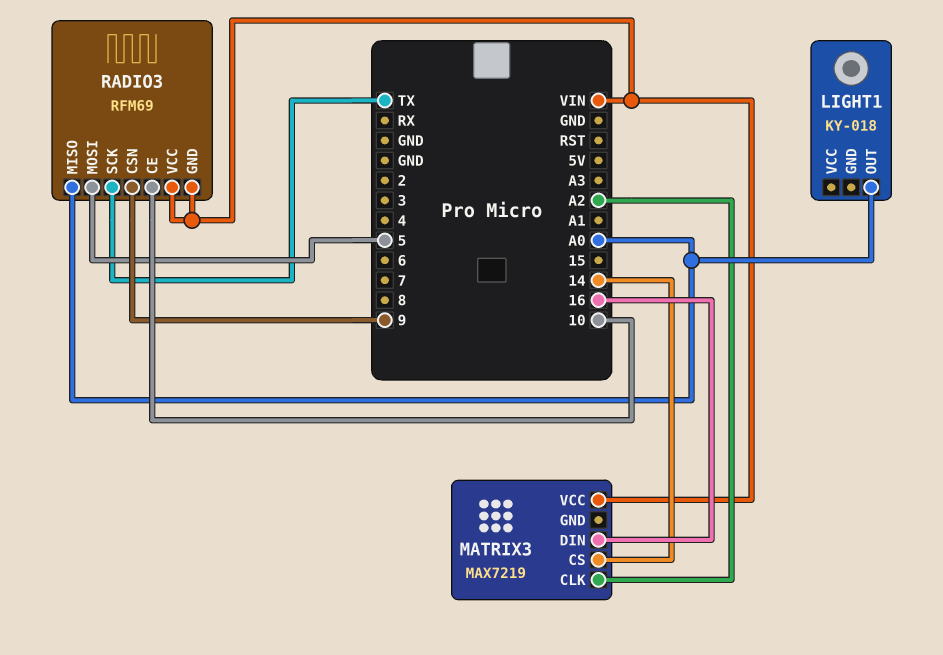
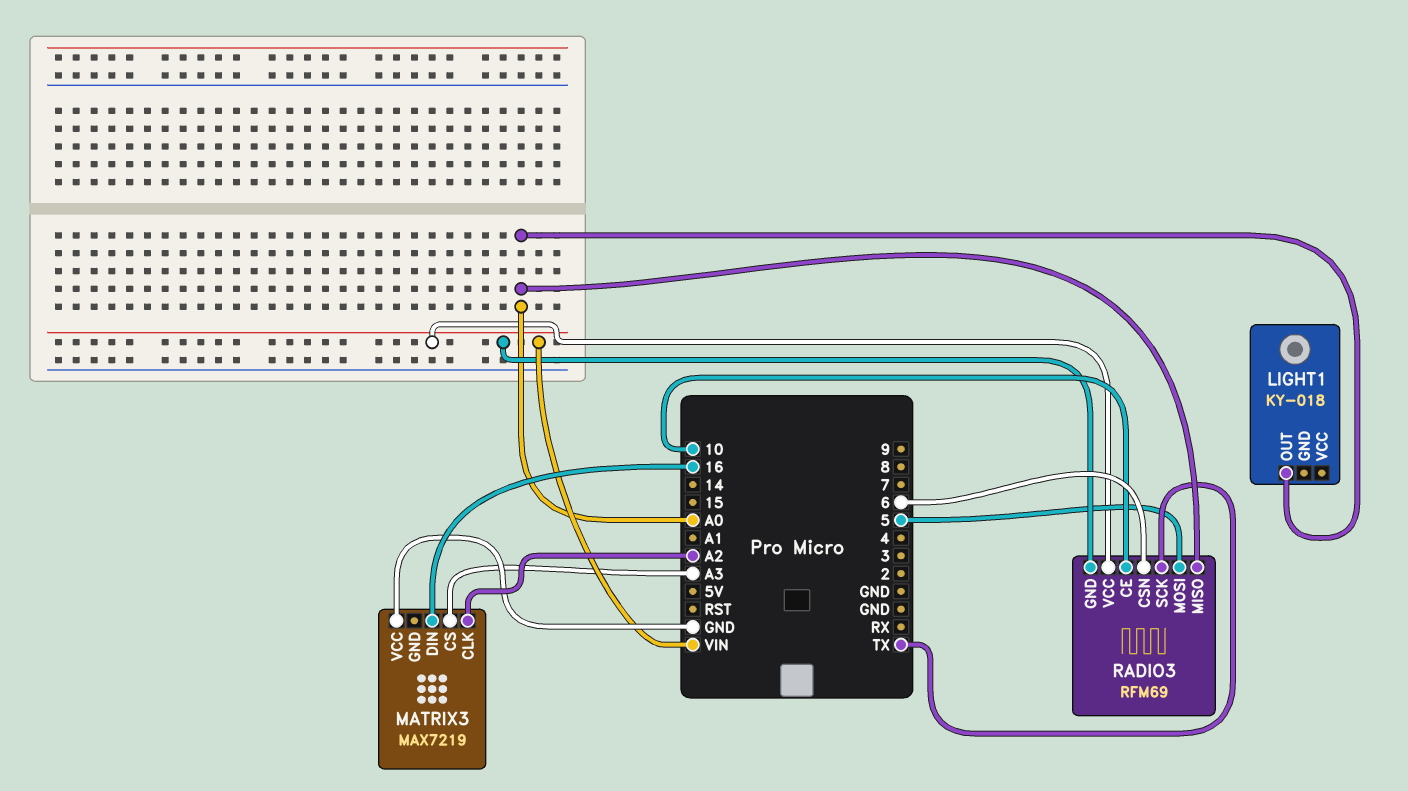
MATRIX3 pin CS: 14 -> A3
MATRIX3 pin VCC: VIN -> GND
RADIO3 pin CSN: 9 -> 6

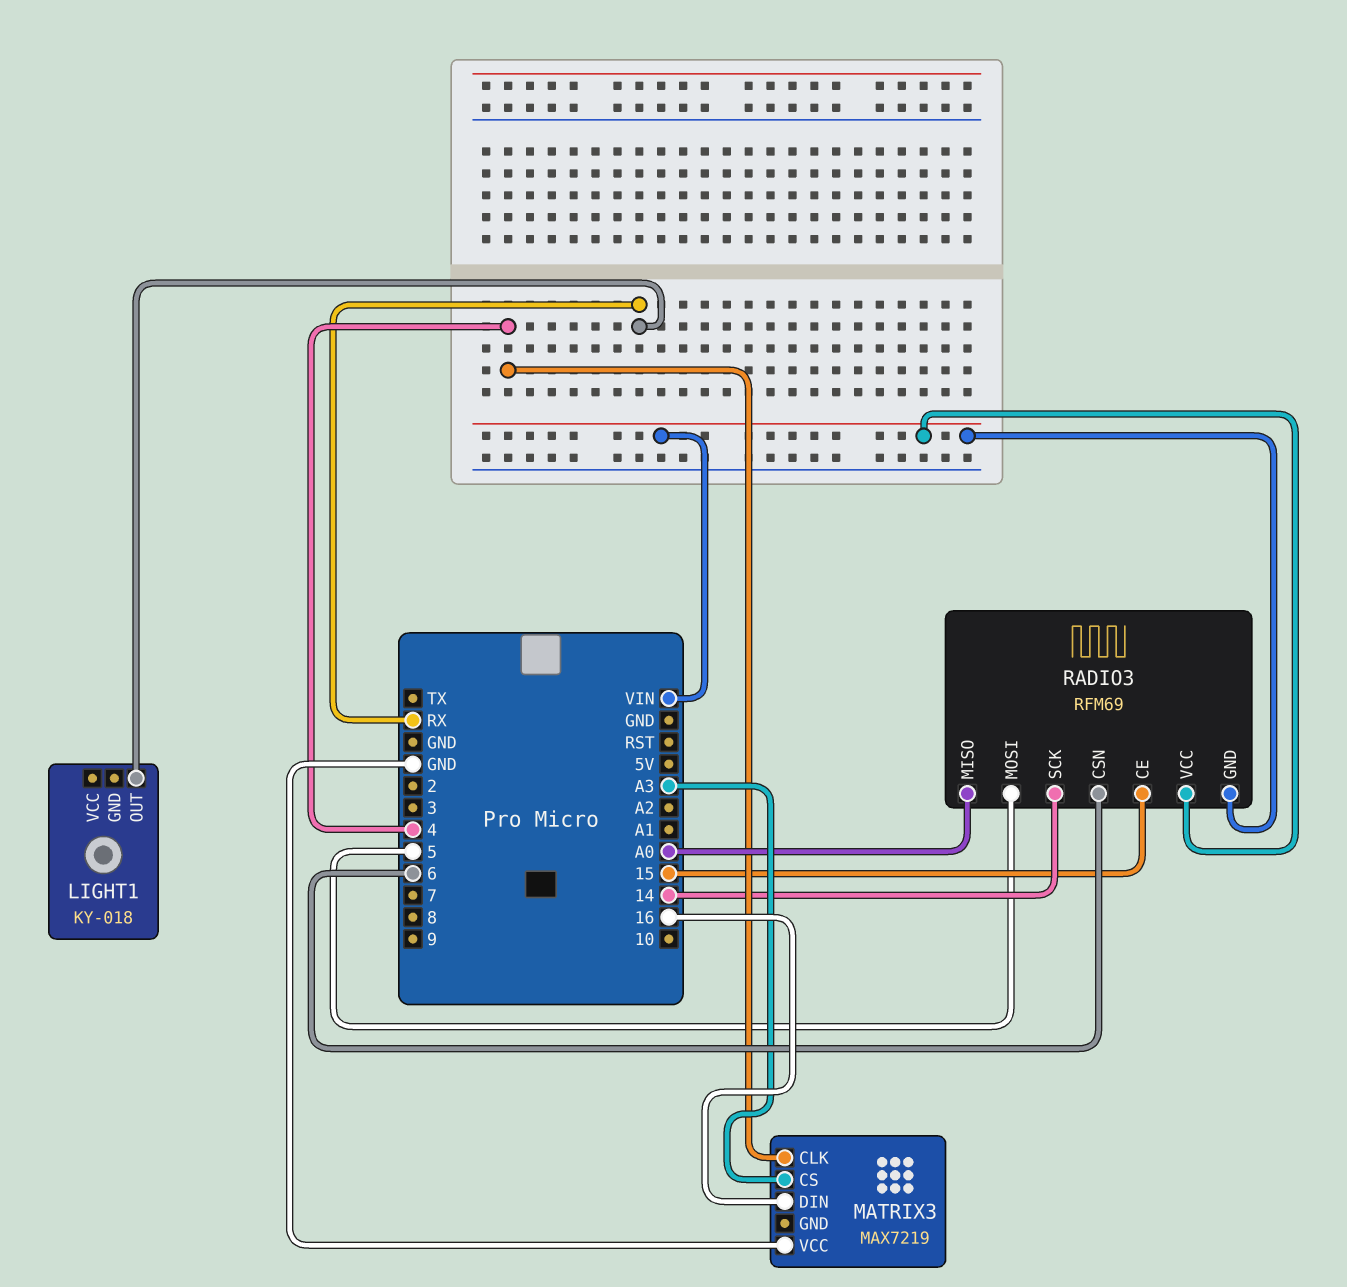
LIGHT1 pin OUT: A0 -> RX
MATRIX3 pin CLK: A2 -> 4
RADIO3 pin CE: 10 -> 15
RADIO3 pin SCK: TX -> 14

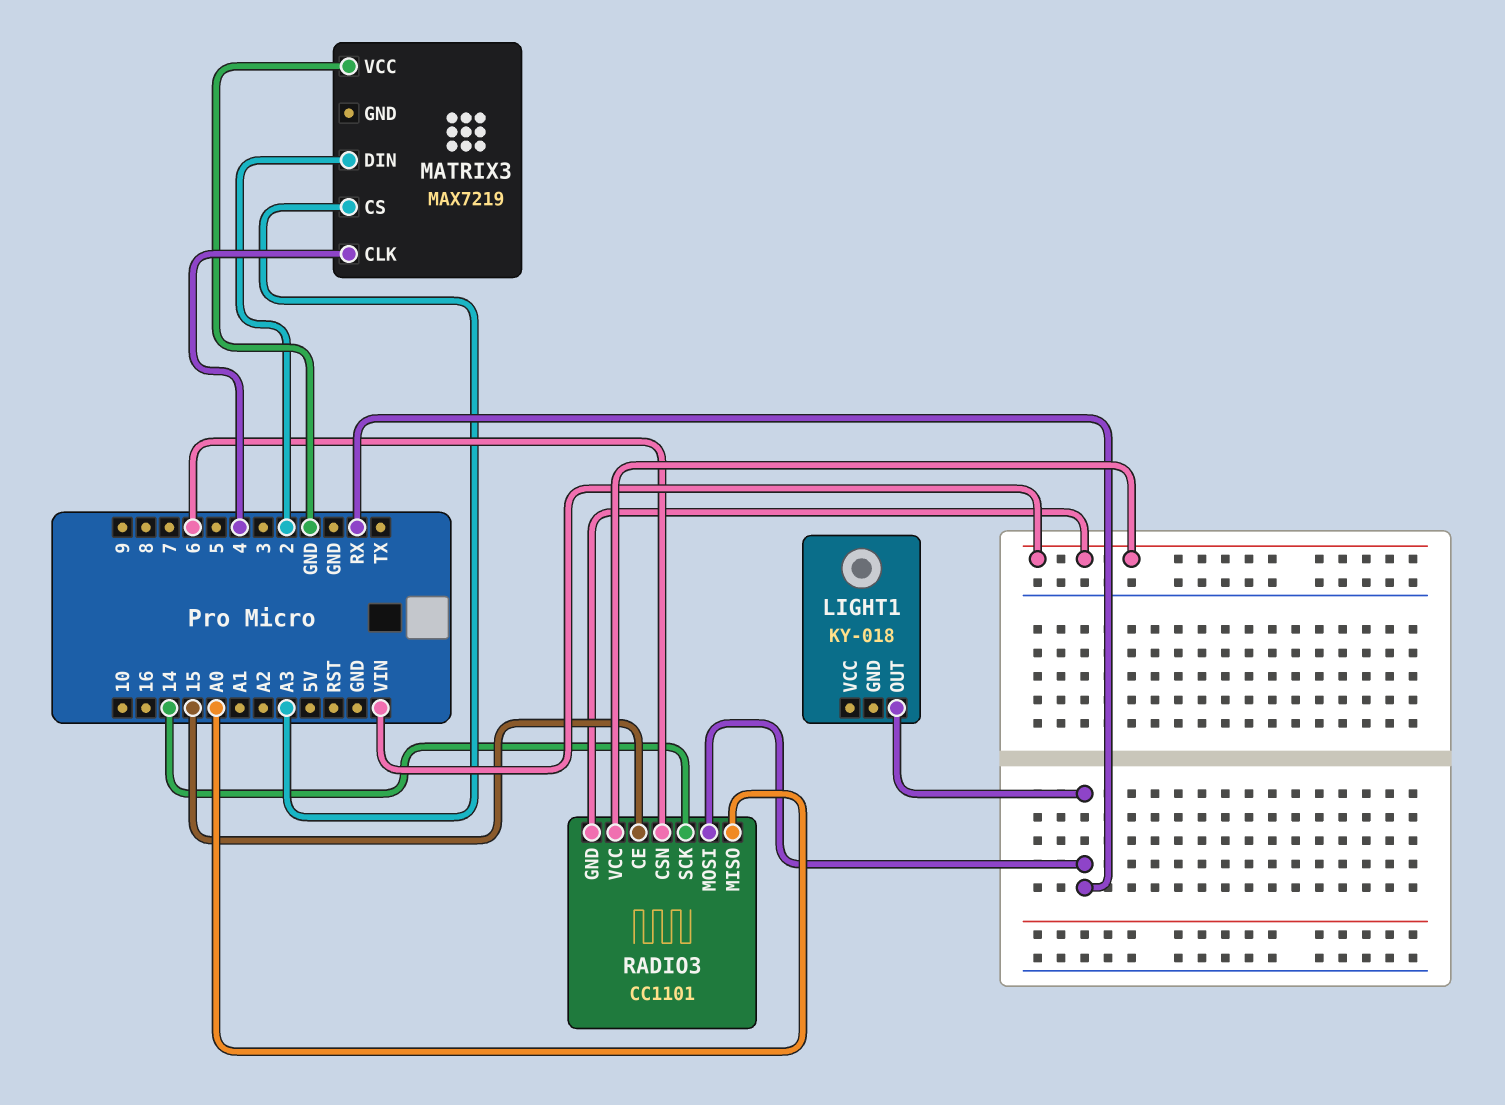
MATRIX3 pin DIN: 16 -> 2
RADIO3: RFM69 -> CC1101
RADIO3 pin MOSI: 5 -> RX

